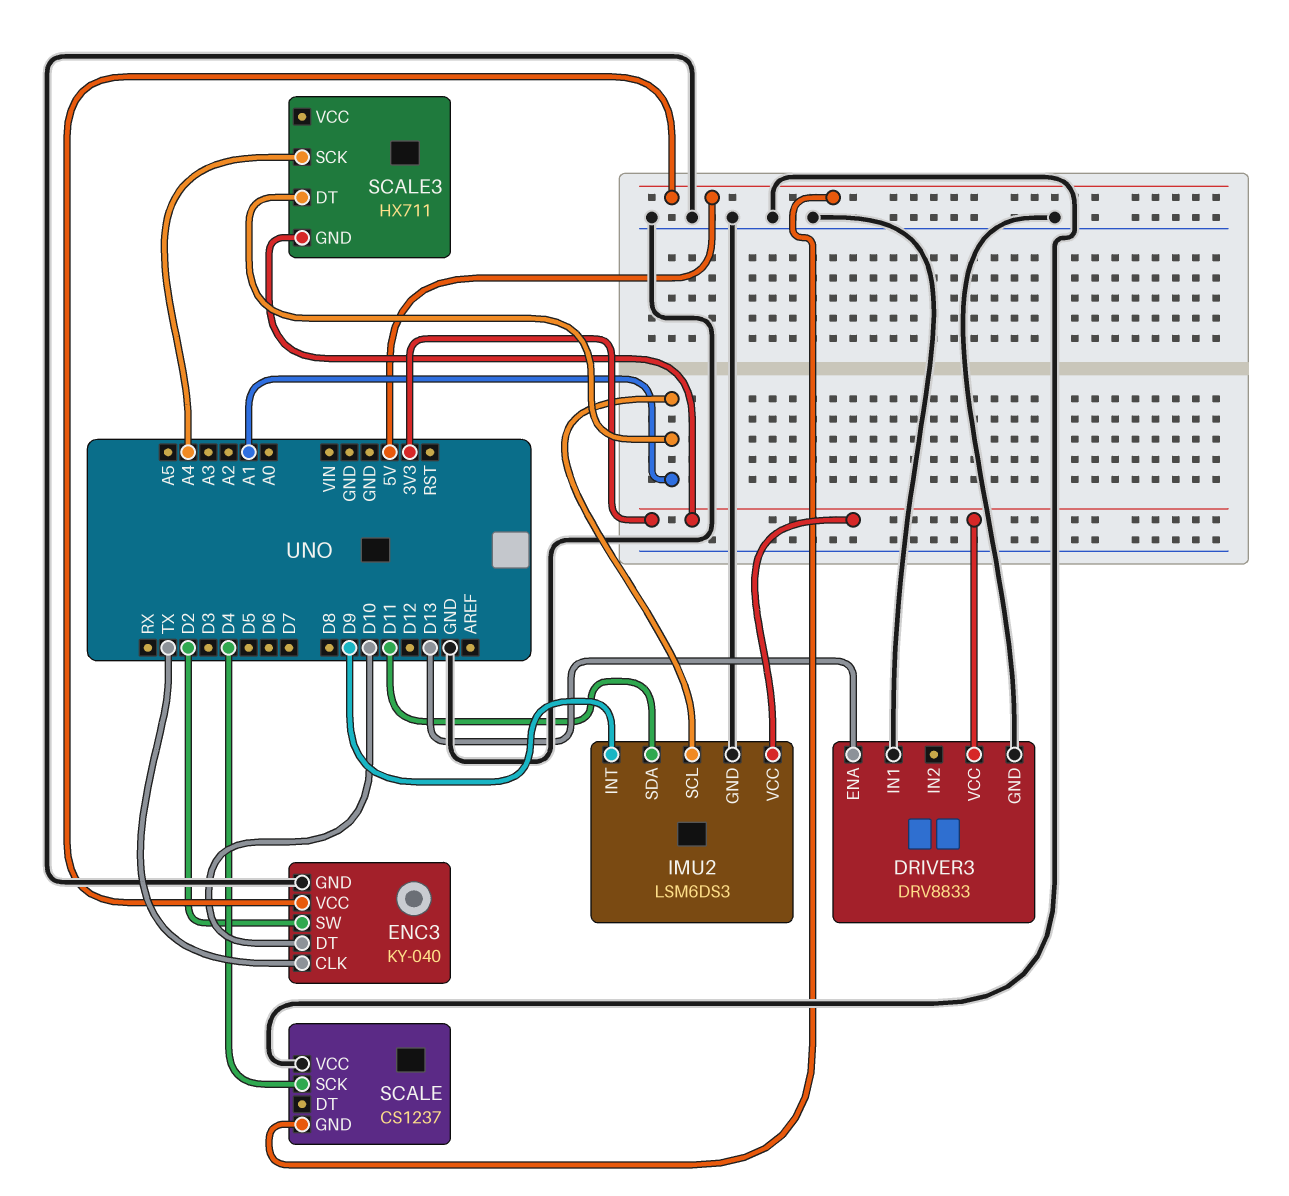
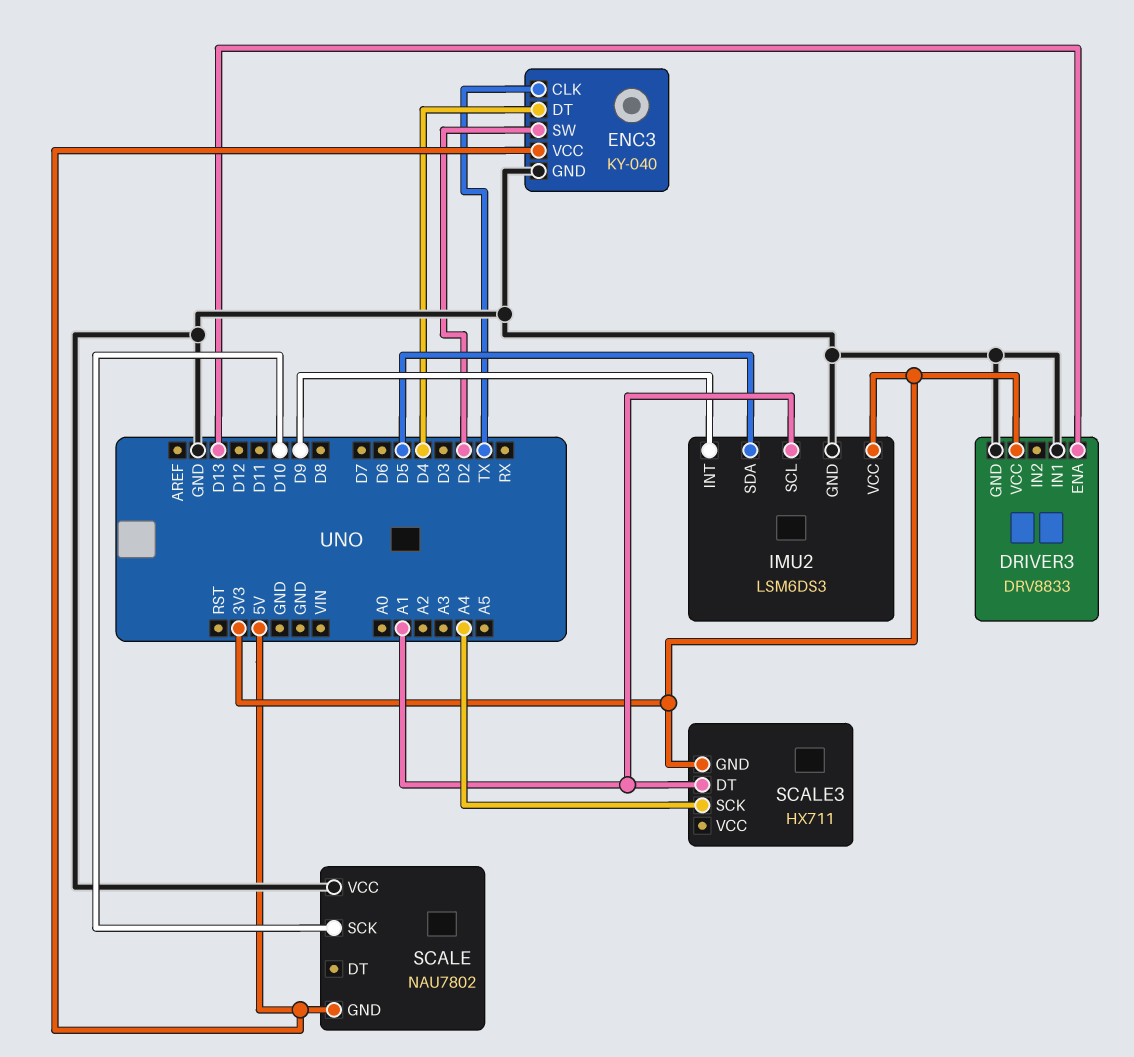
ENC3 pin DT: D10 -> D4
IMU2 pin SDA: D11 -> D5
SCALE: CS1237 -> NAU7802
SCALE pin SCK: D4 -> D10

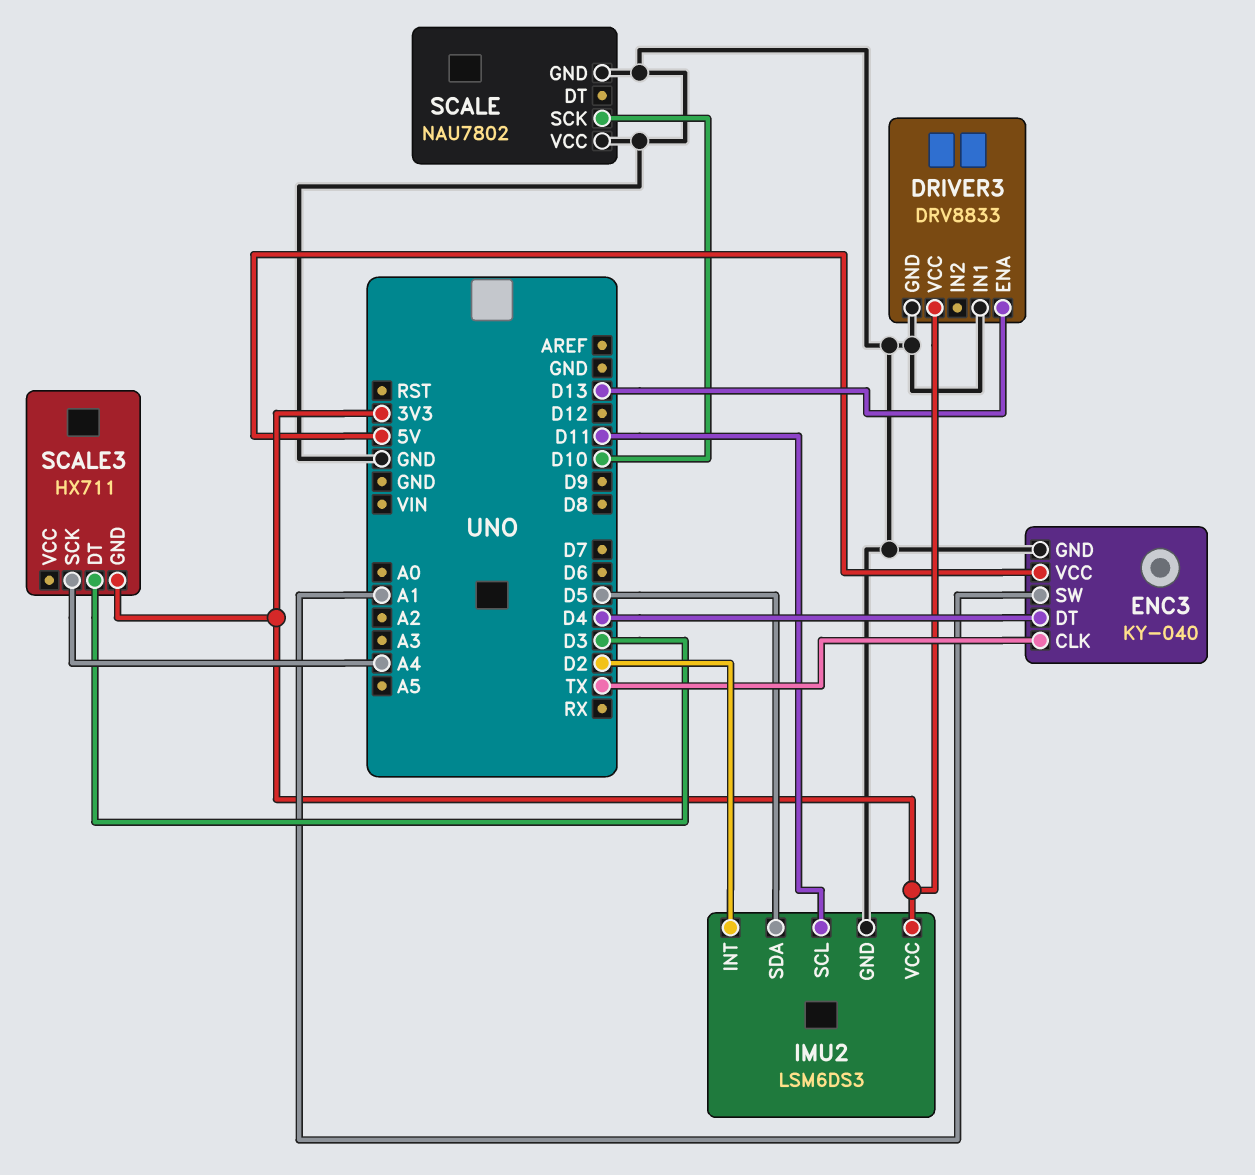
ENC3 pin SW: D2 -> A1
IMU2 pin INT: D9 -> D2
IMU2 pin SCL: A1 -> D11
SCALE pin GND: 5V -> GND
SCALE3 pin DT: A1 -> D3

